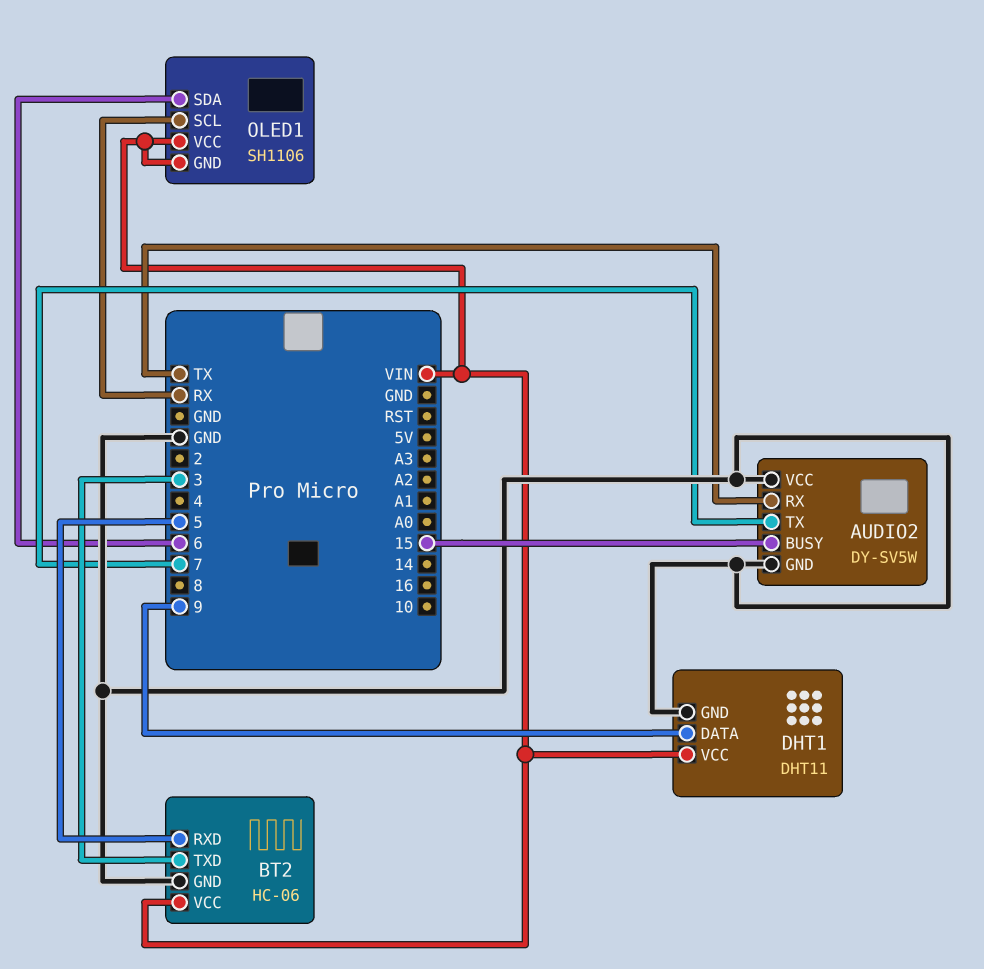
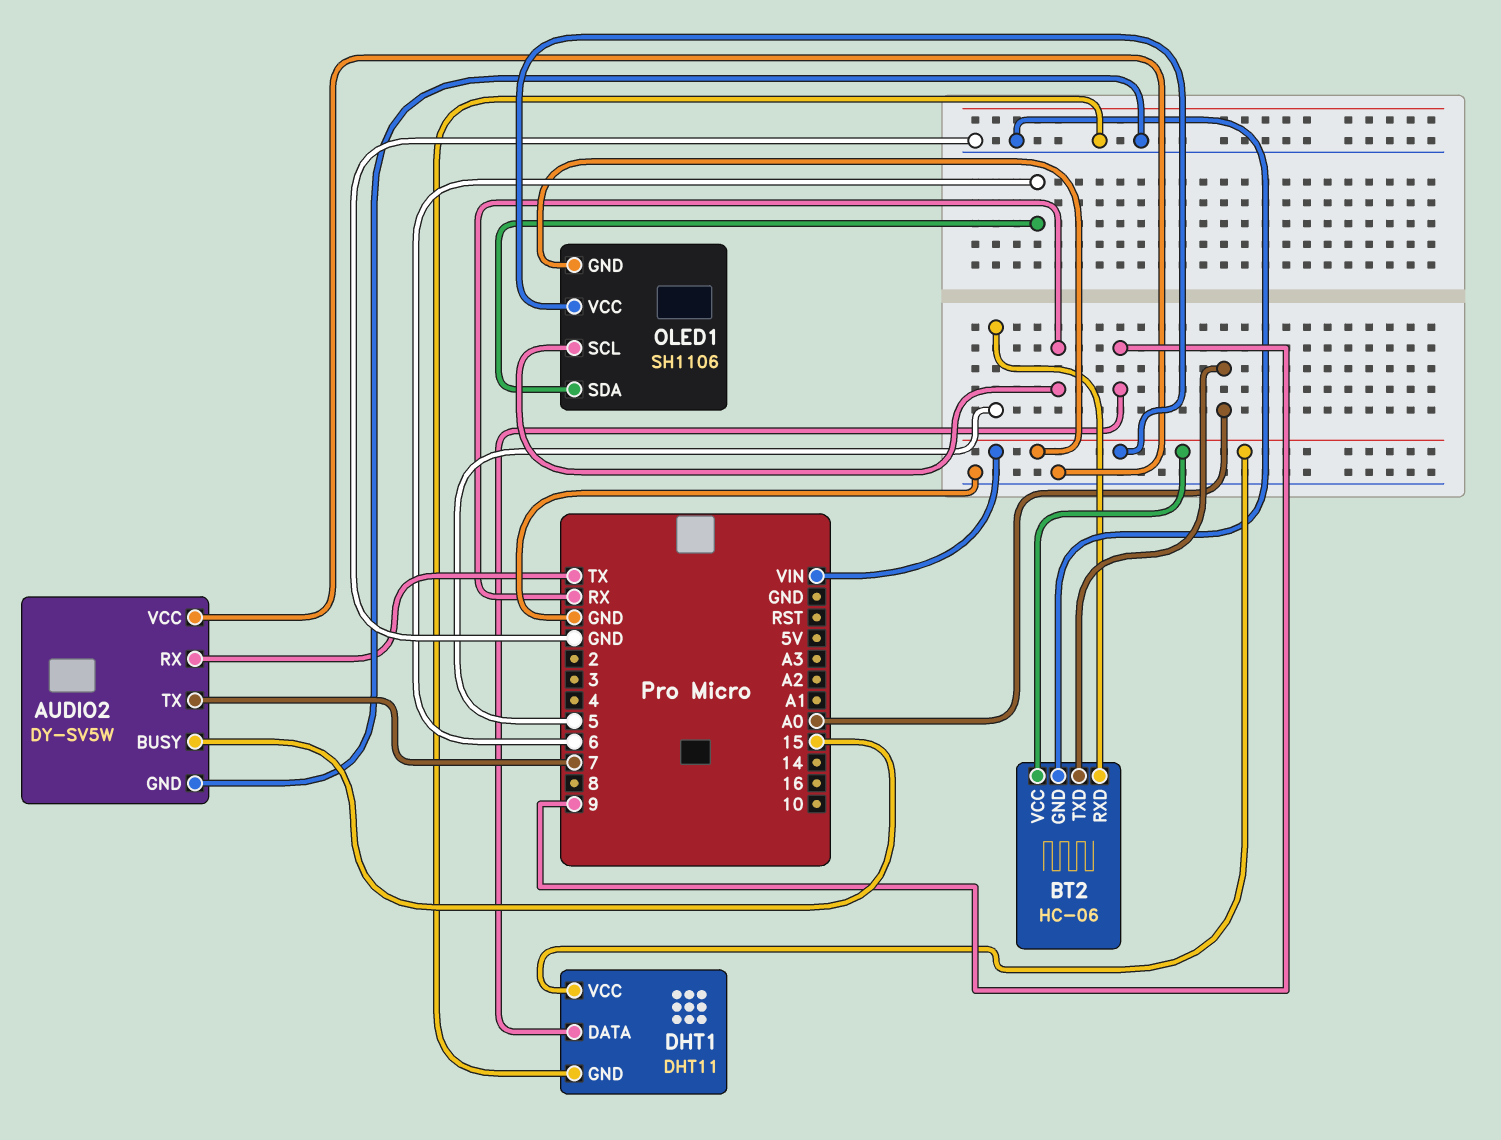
BT2 pin TXD: 3 -> A0

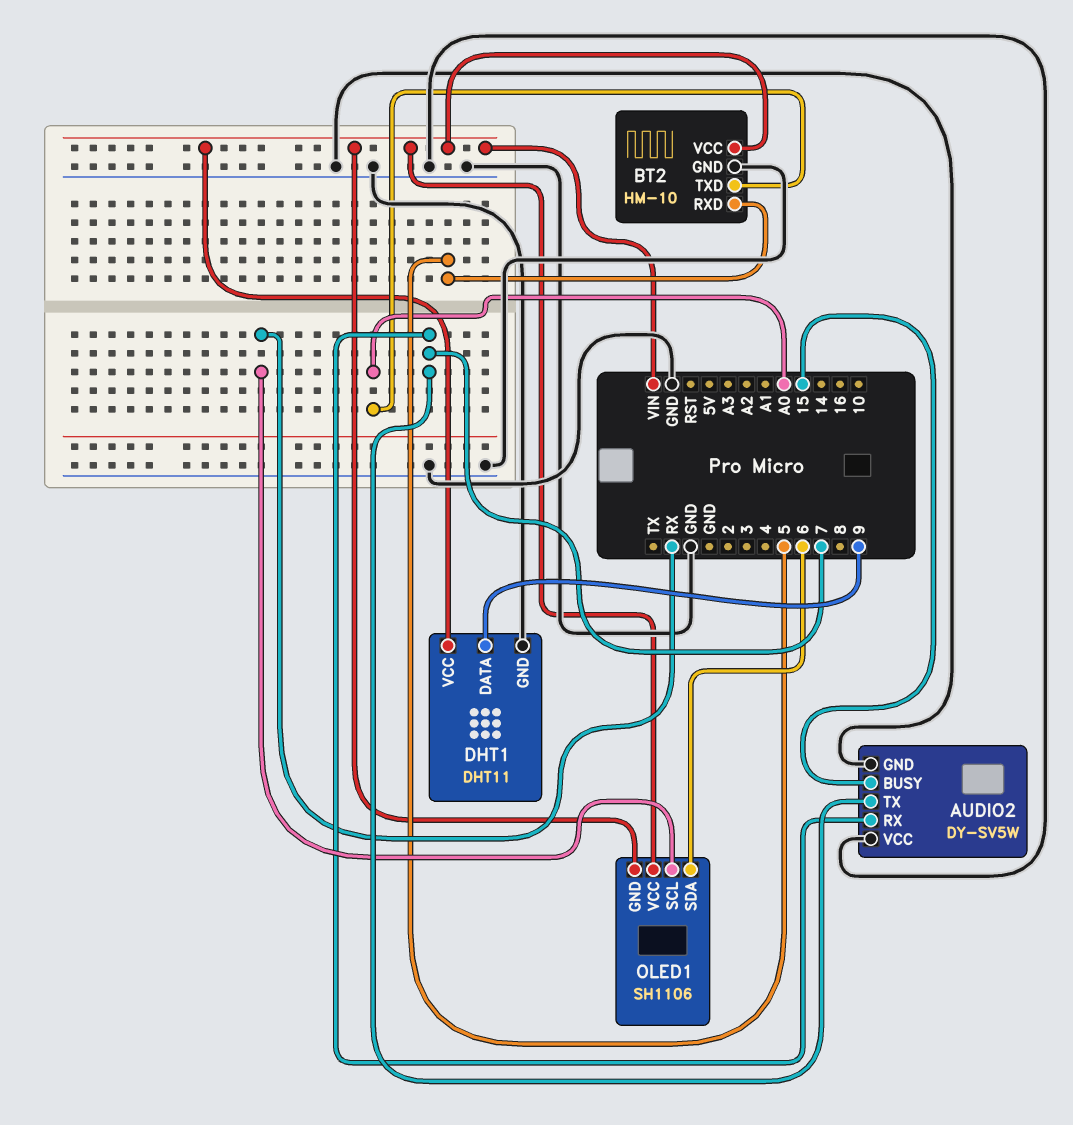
AUDIO2 pin RX: TX -> 7
BT2: HC-06 -> HM-10

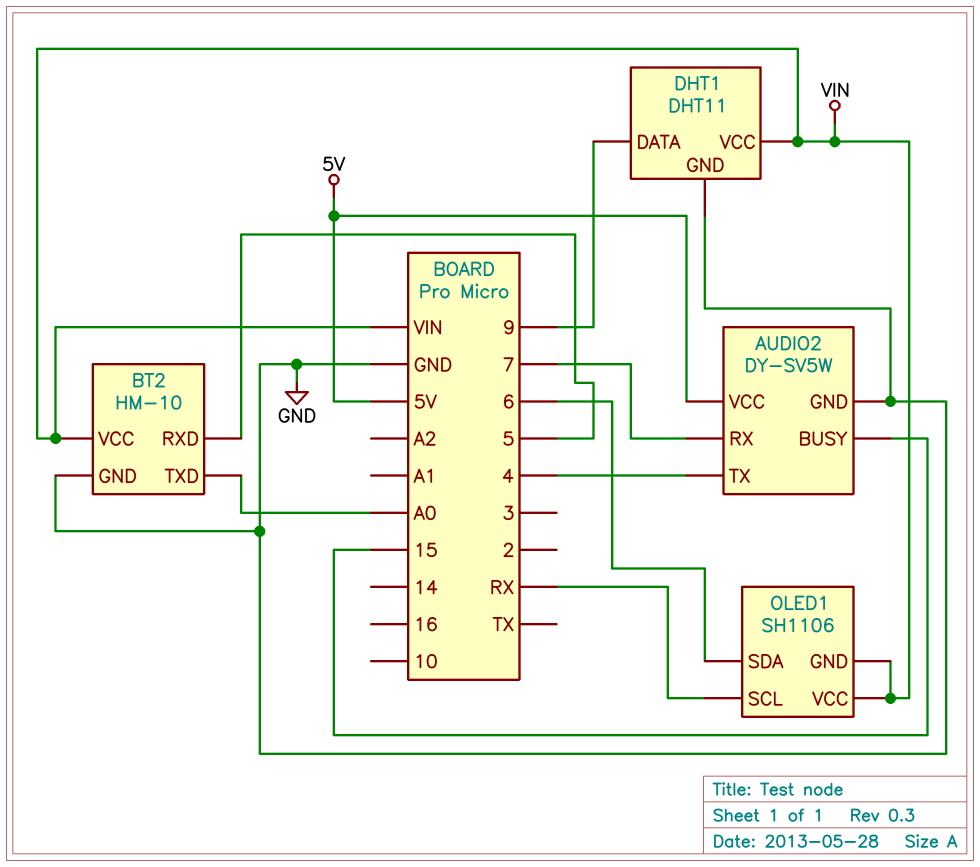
AUDIO2 pin TX: 7 -> 4
AUDIO2 pin VCC: GND -> 5V

